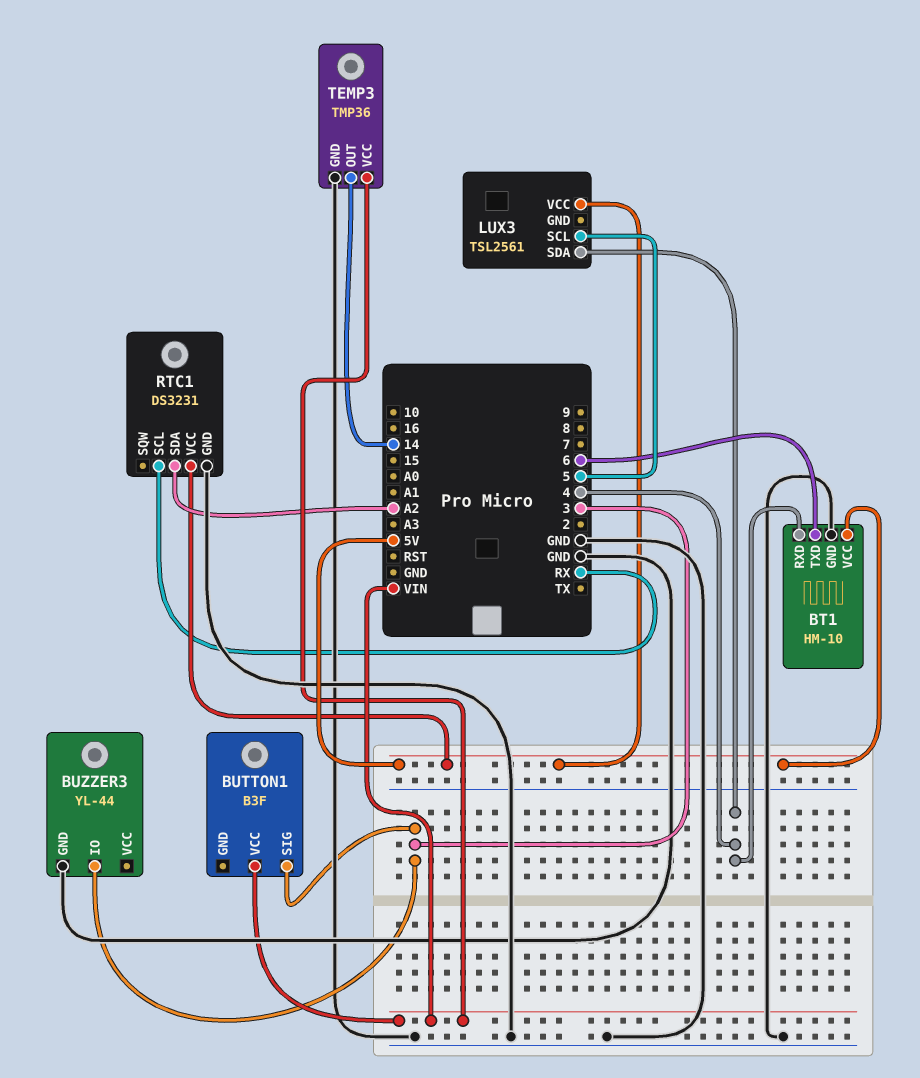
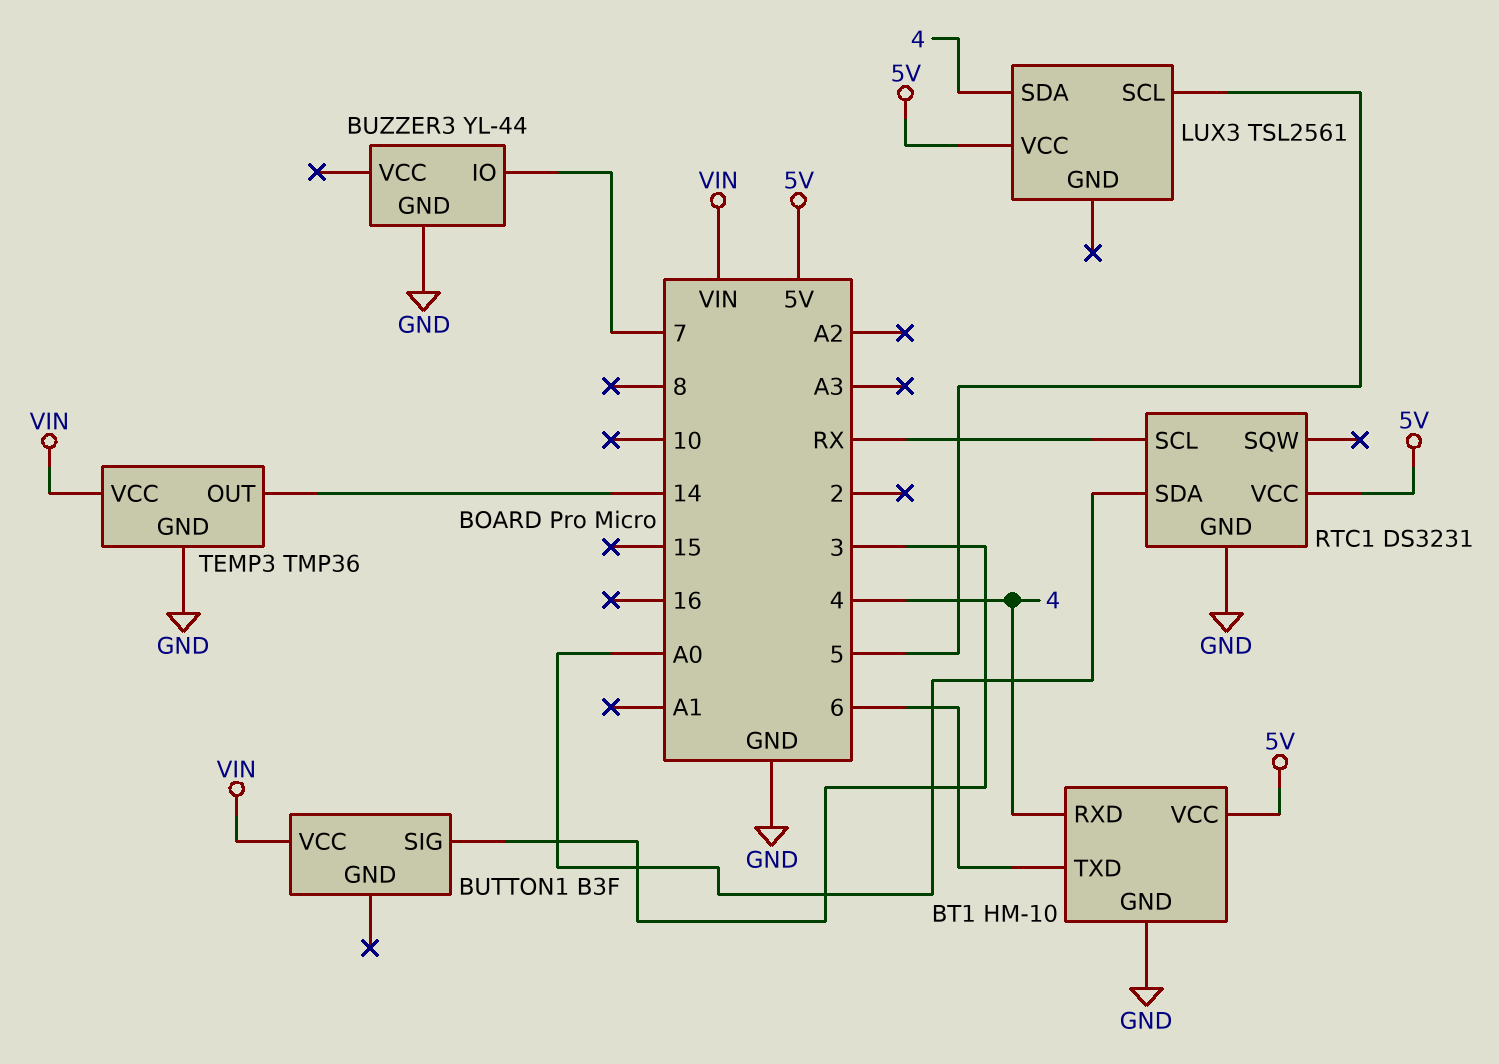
BUZZER3 pin IO: 3 -> 7
RTC1 pin SDA: A2 -> A0

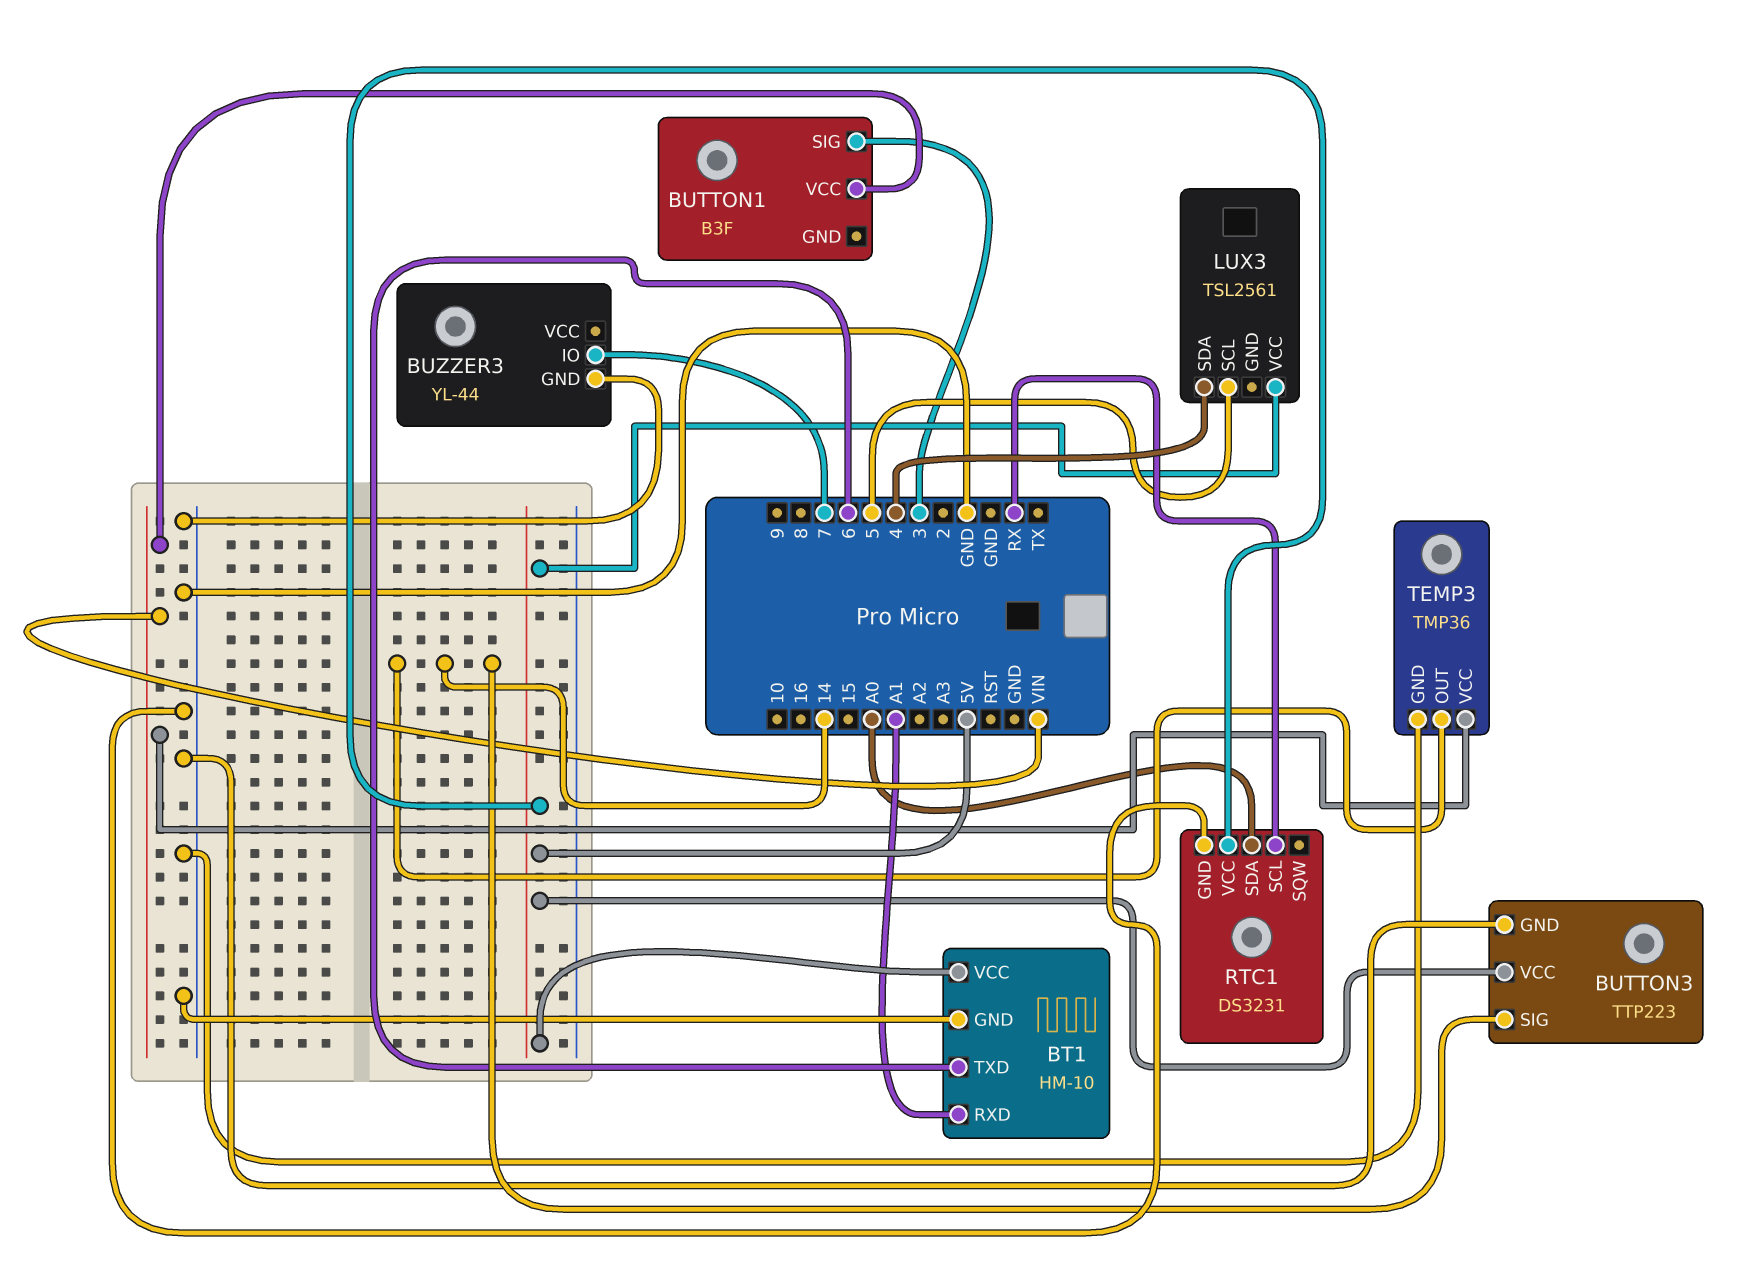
BT1 pin RXD: 4 -> A1
BUTTON3: none -> TTP223
BUTTON3 pin GND: none -> GND
BUTTON3 pin SIG: none -> 14
BUTTON3 pin VCC: none -> 5V

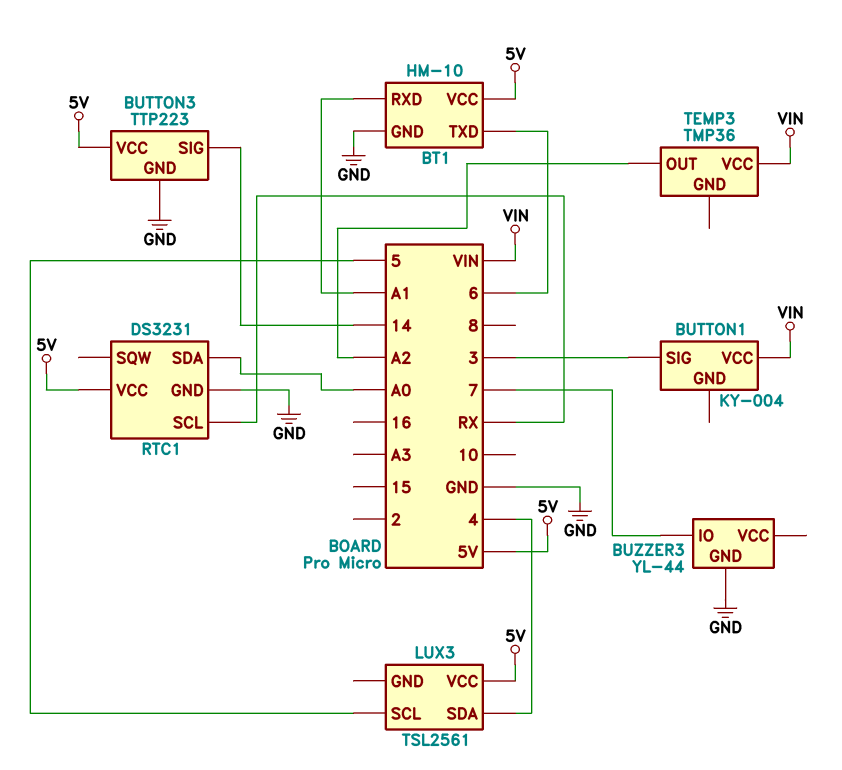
BUTTON1: B3F -> KY-004
TEMP3 pin GND: GND -> none
TEMP3 pin OUT: 14 -> A2

